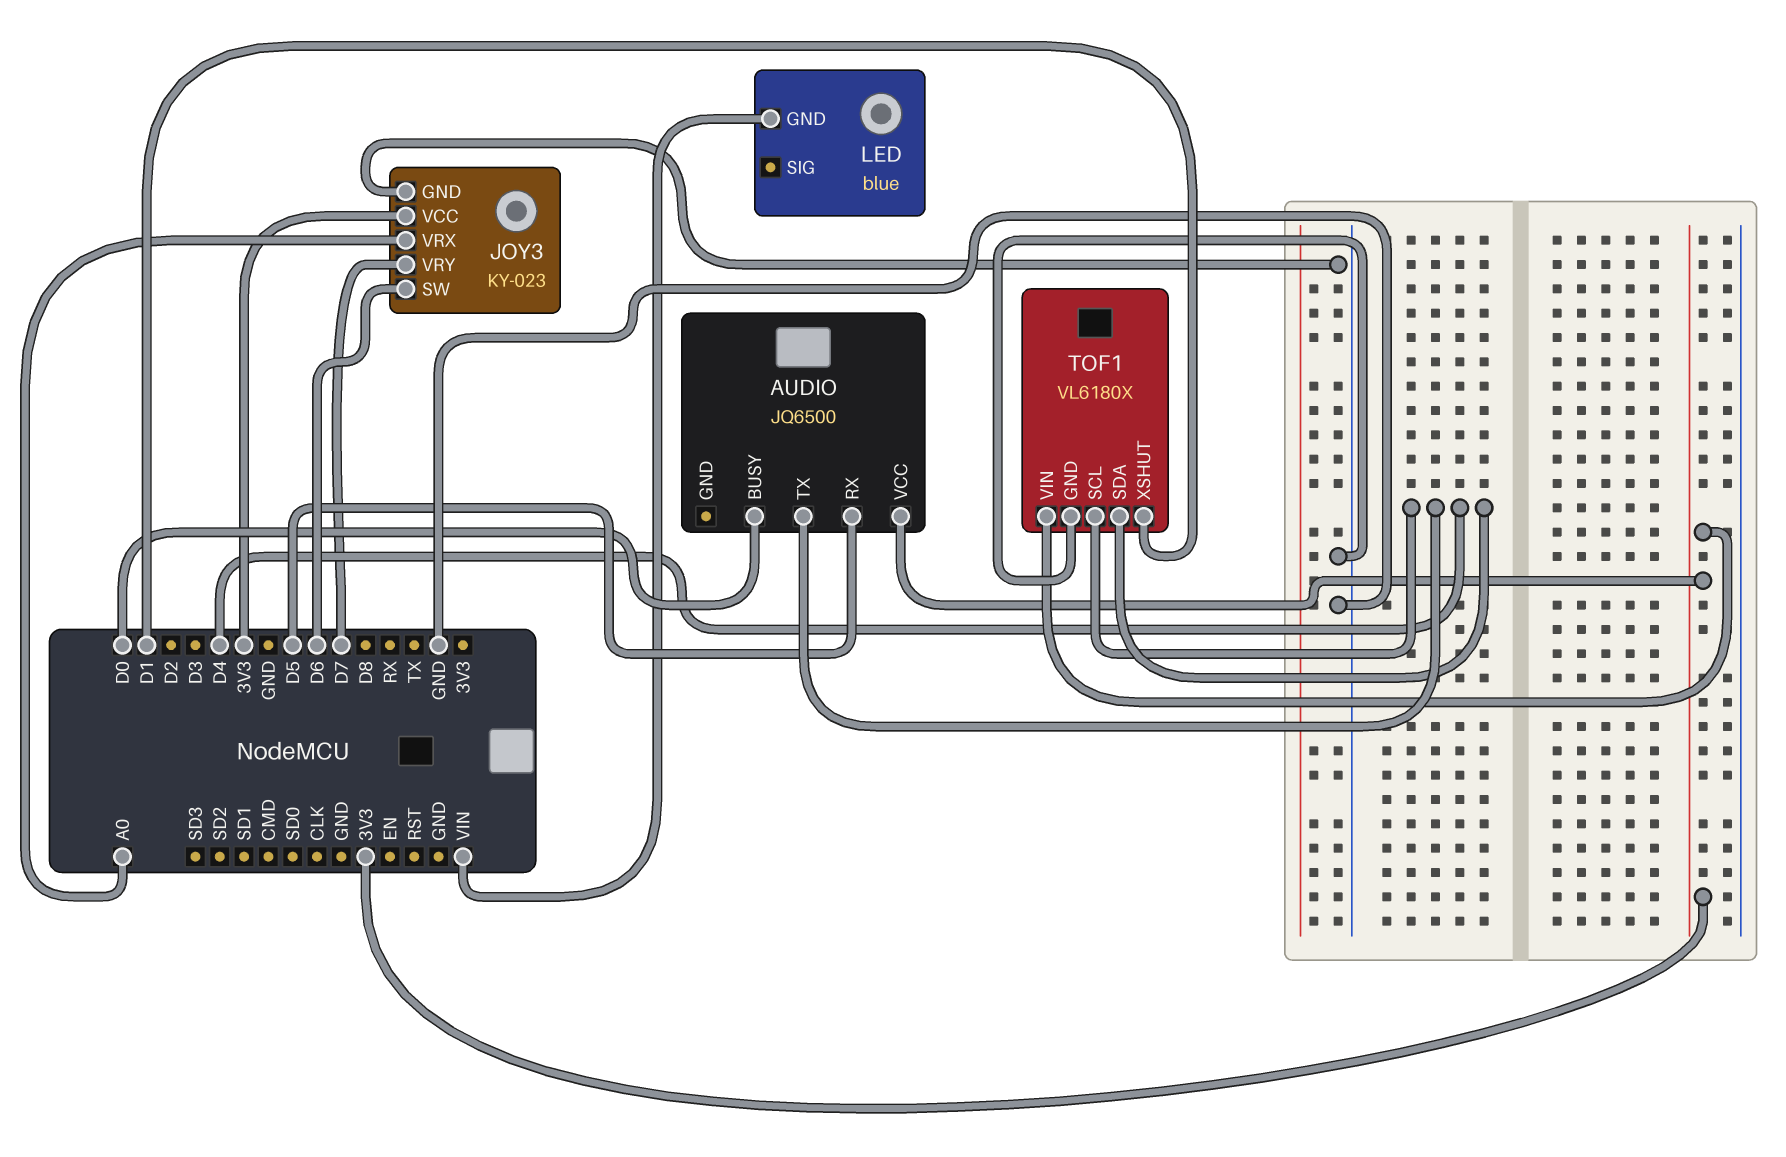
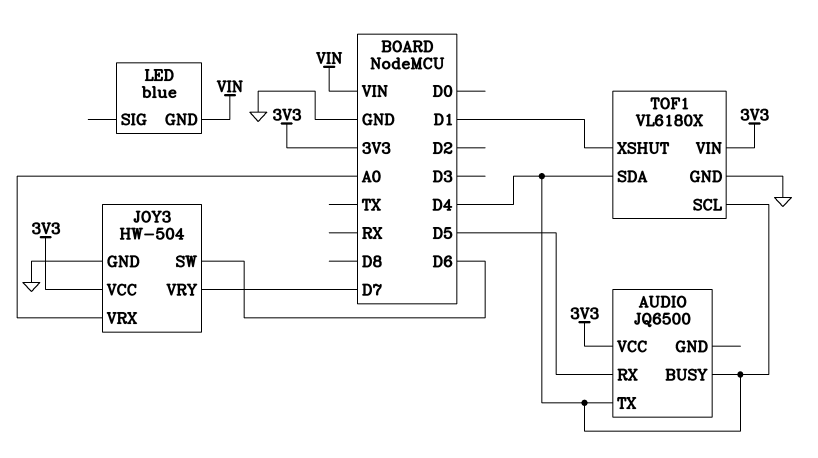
AUDIO pin BUSY: D0 -> D4
JOY3: KY-023 -> HW-504

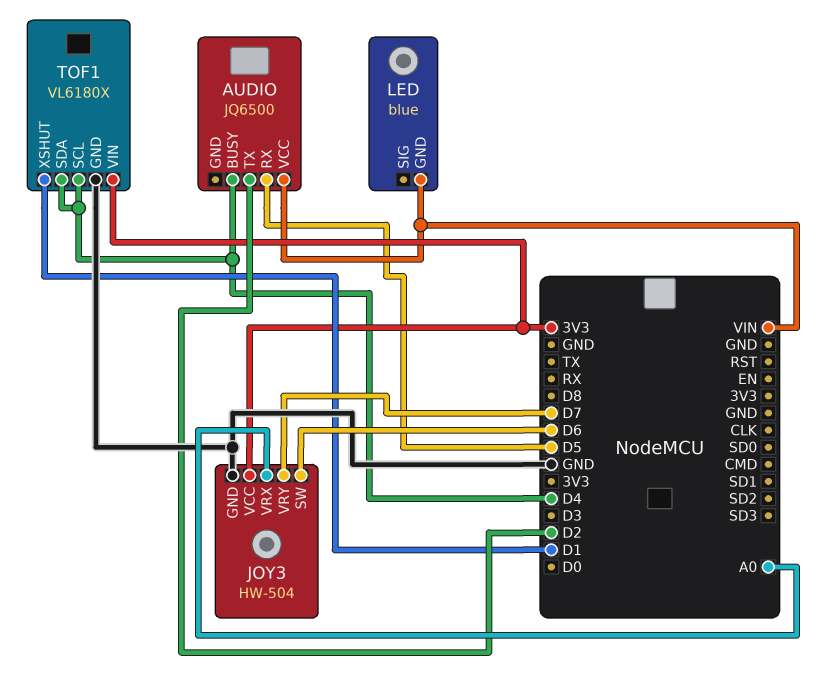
AUDIO pin TX: D4 -> D2
AUDIO pin VCC: 3V3 -> VIN

